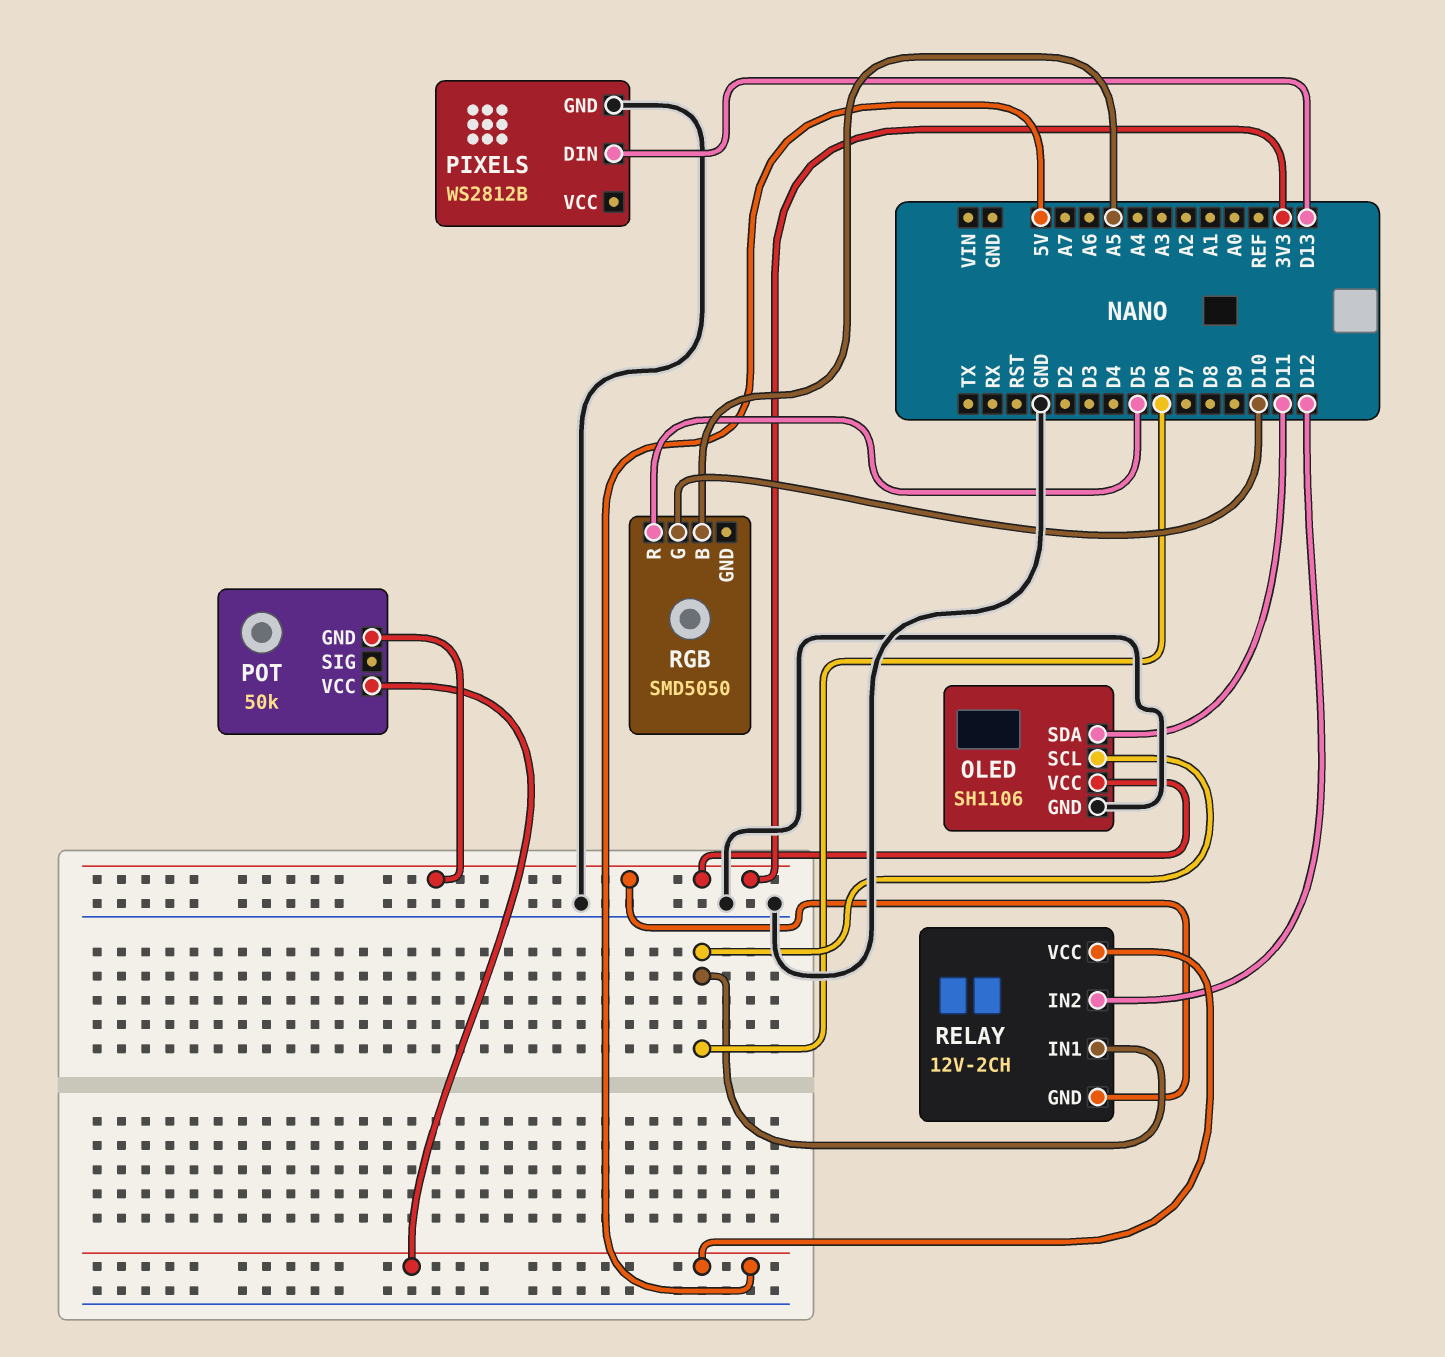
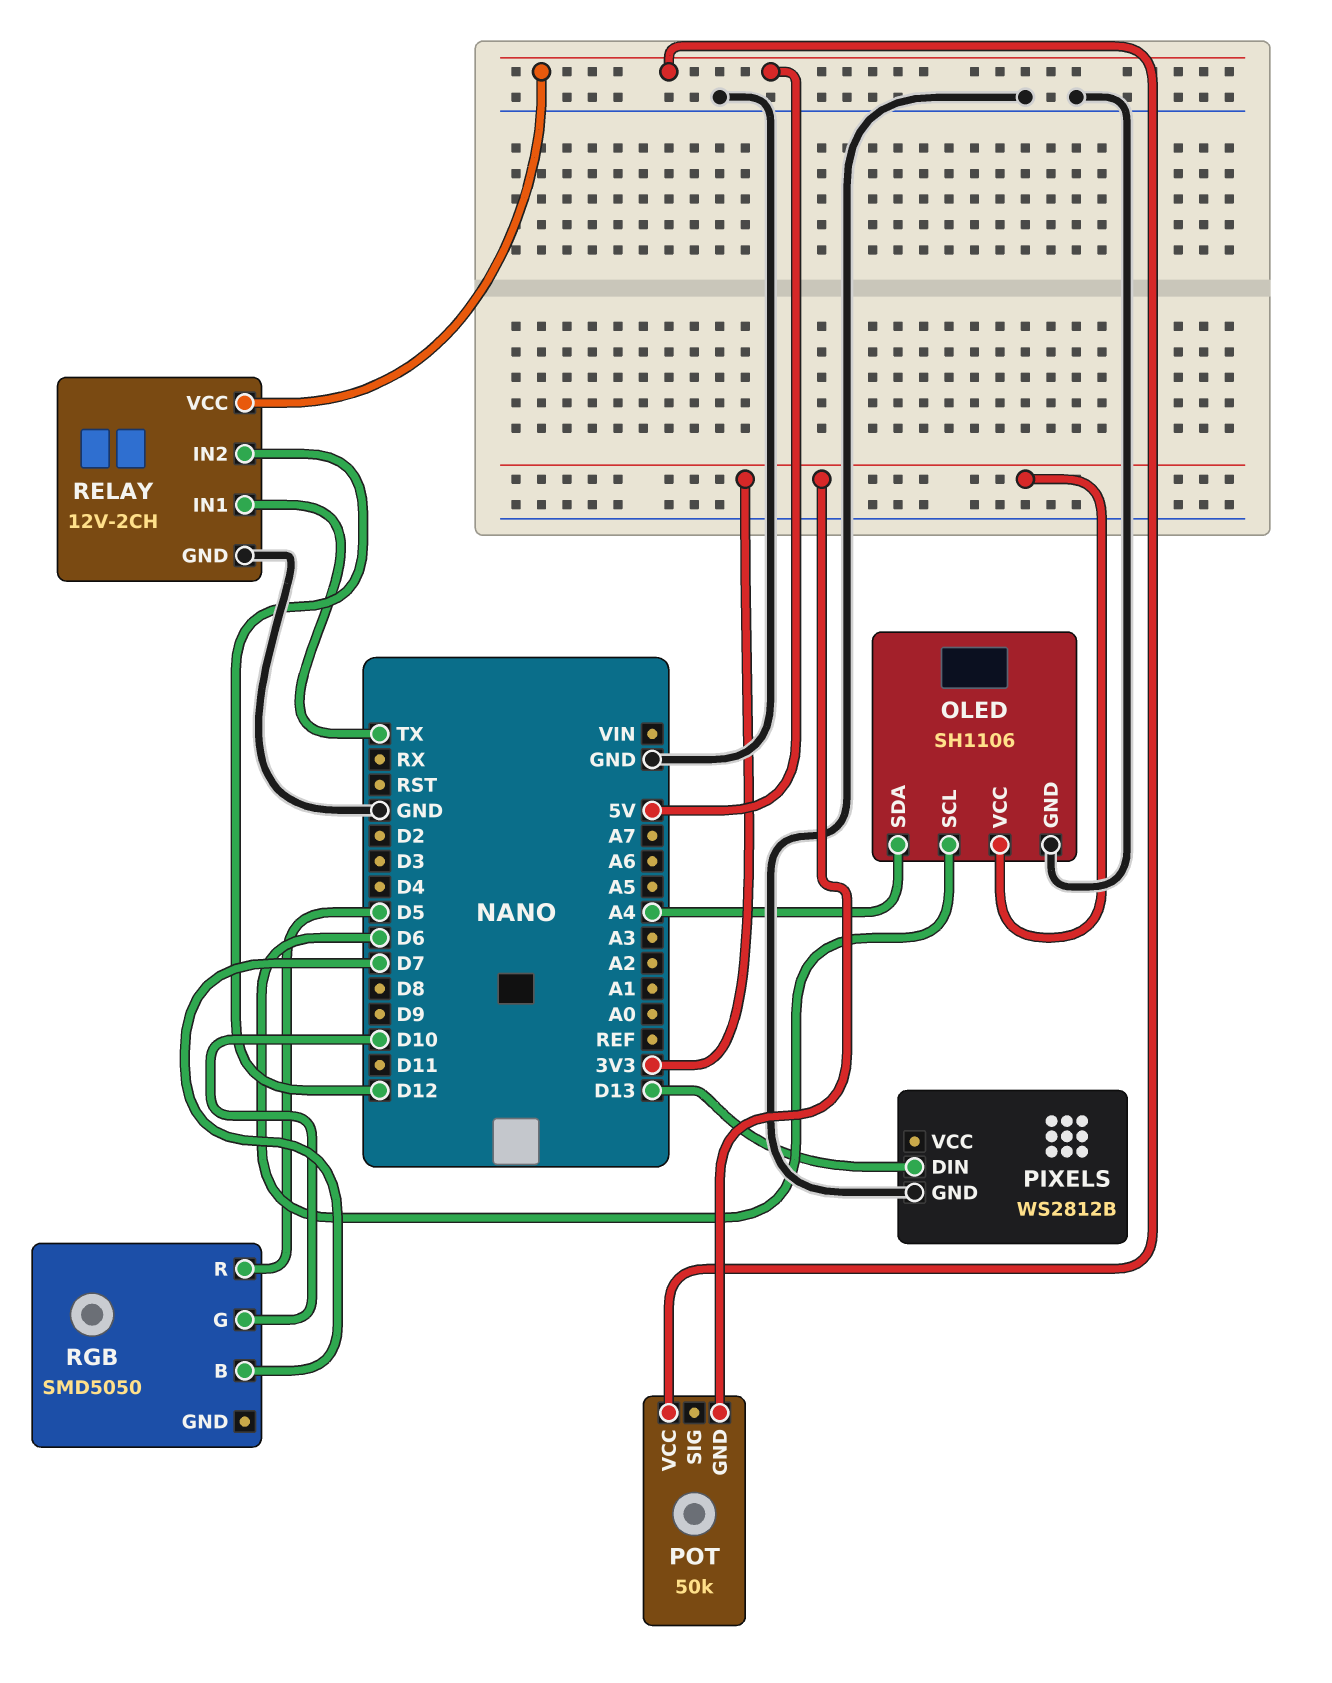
OLED pin SDA: D11 -> A4
RELAY pin GND: 3V3 -> GND
RELAY pin IN1: D6 -> TX
RGB pin B: A5 -> D7

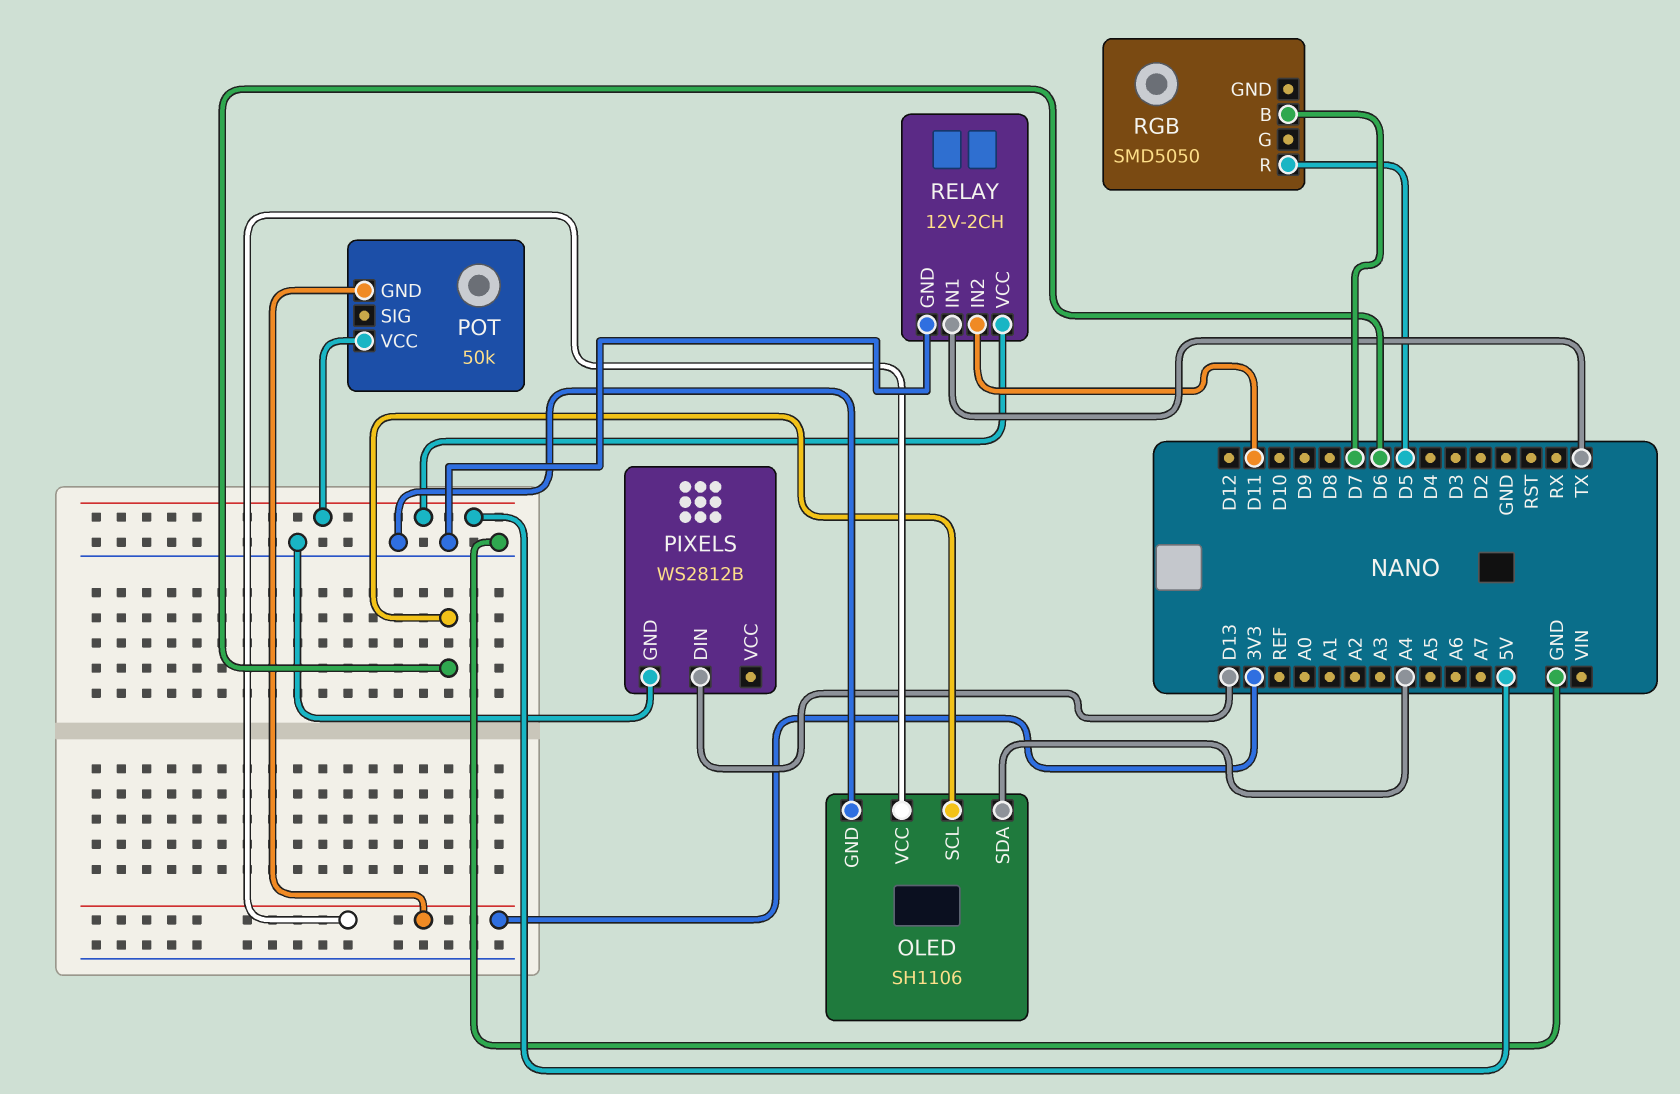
RELAY pin IN2: D12 -> D11
RGB pin G: D10 -> none

